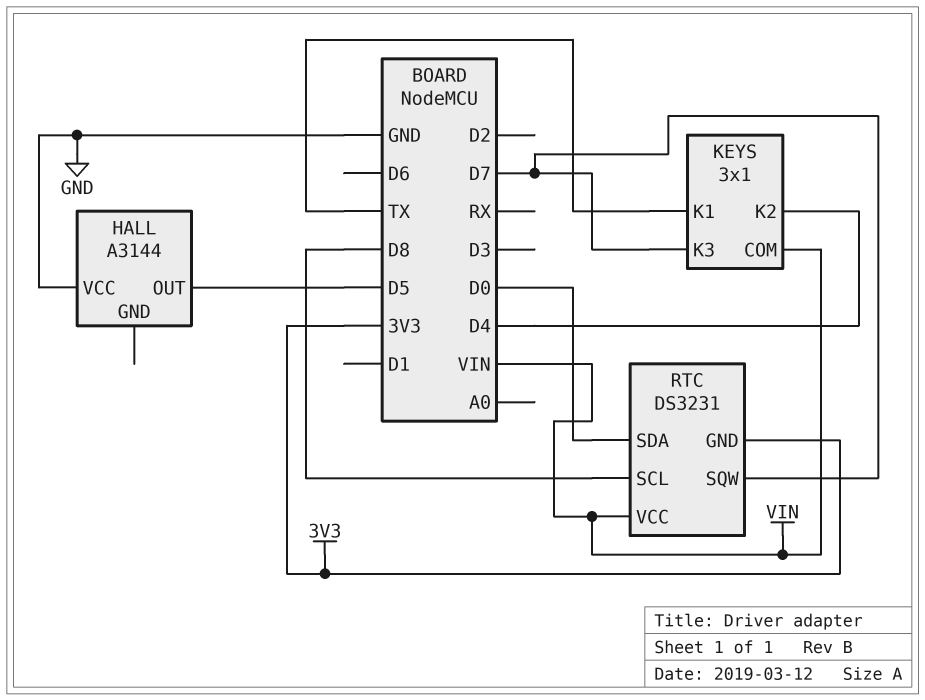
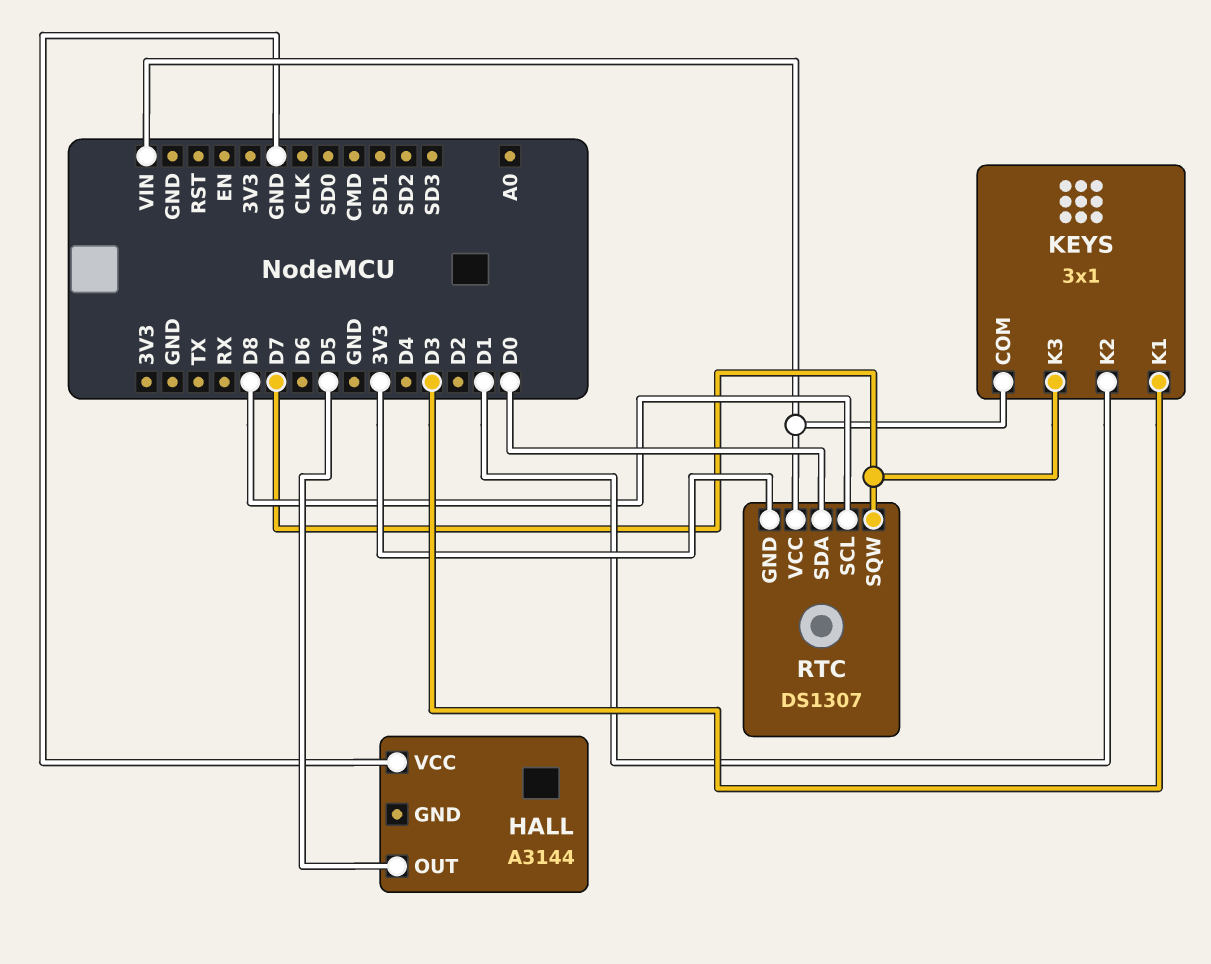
KEYS pin K1: TX -> D3
KEYS pin K2: D4 -> D1
RTC: DS3231 -> DS1307

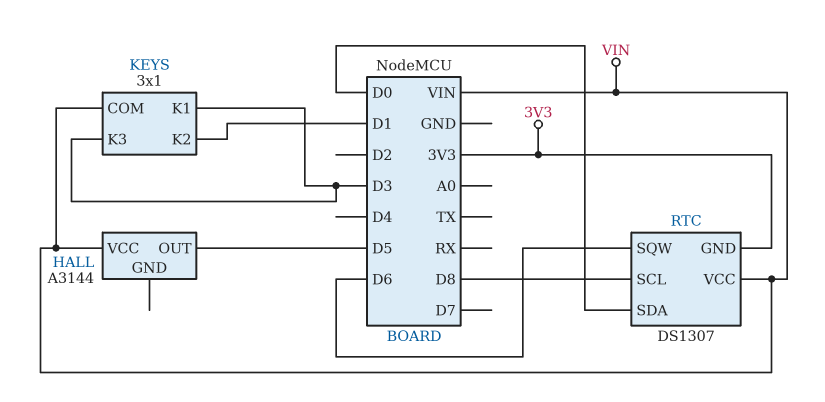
HALL pin VCC: GND -> VIN
KEYS pin K3: D7 -> D3
RTC pin SQW: D7 -> D6

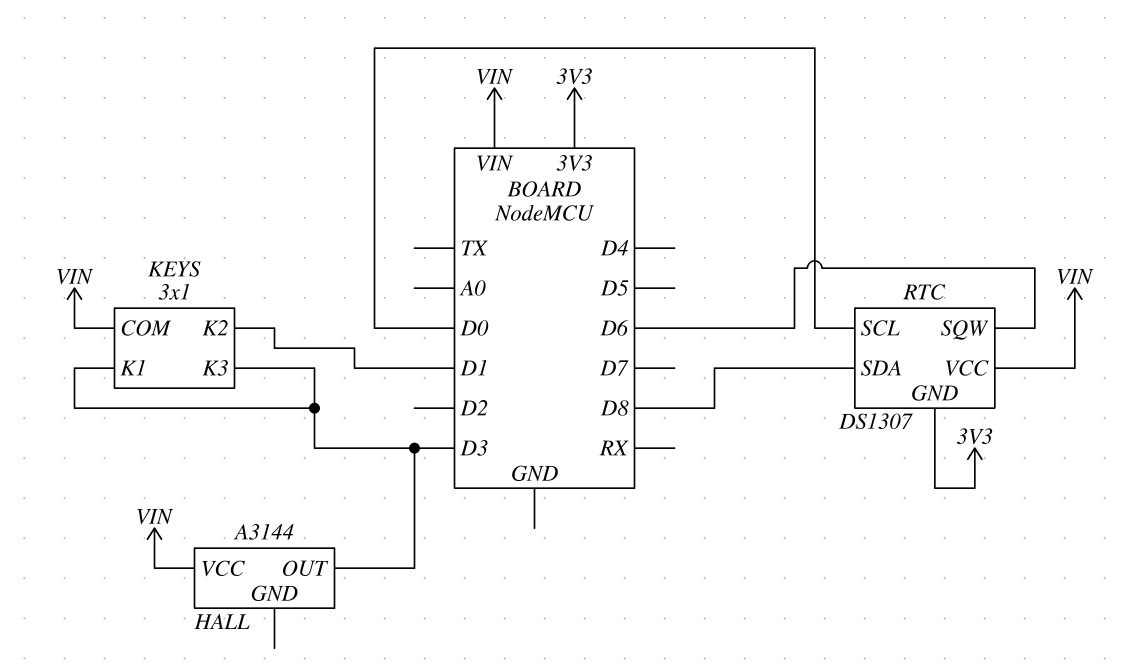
HALL pin OUT: D5 -> D3
RTC pin SCL: D8 -> D0
RTC pin SDA: D0 -> D8

